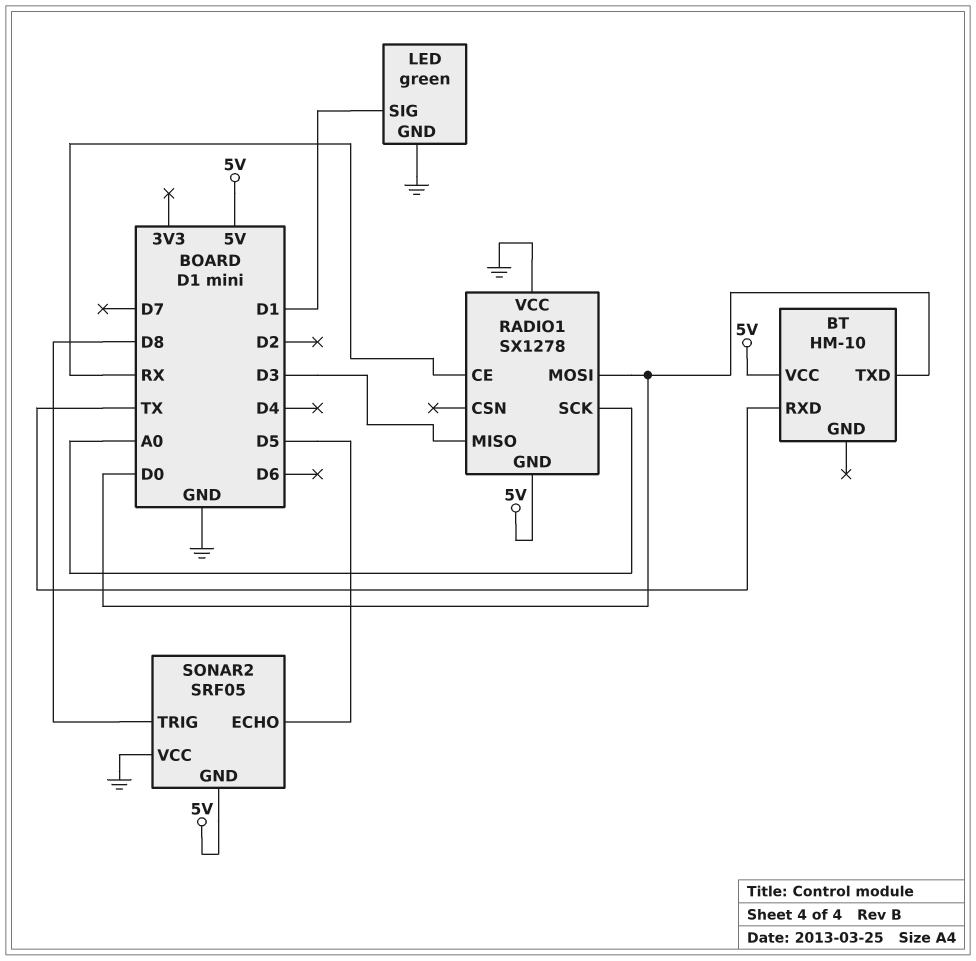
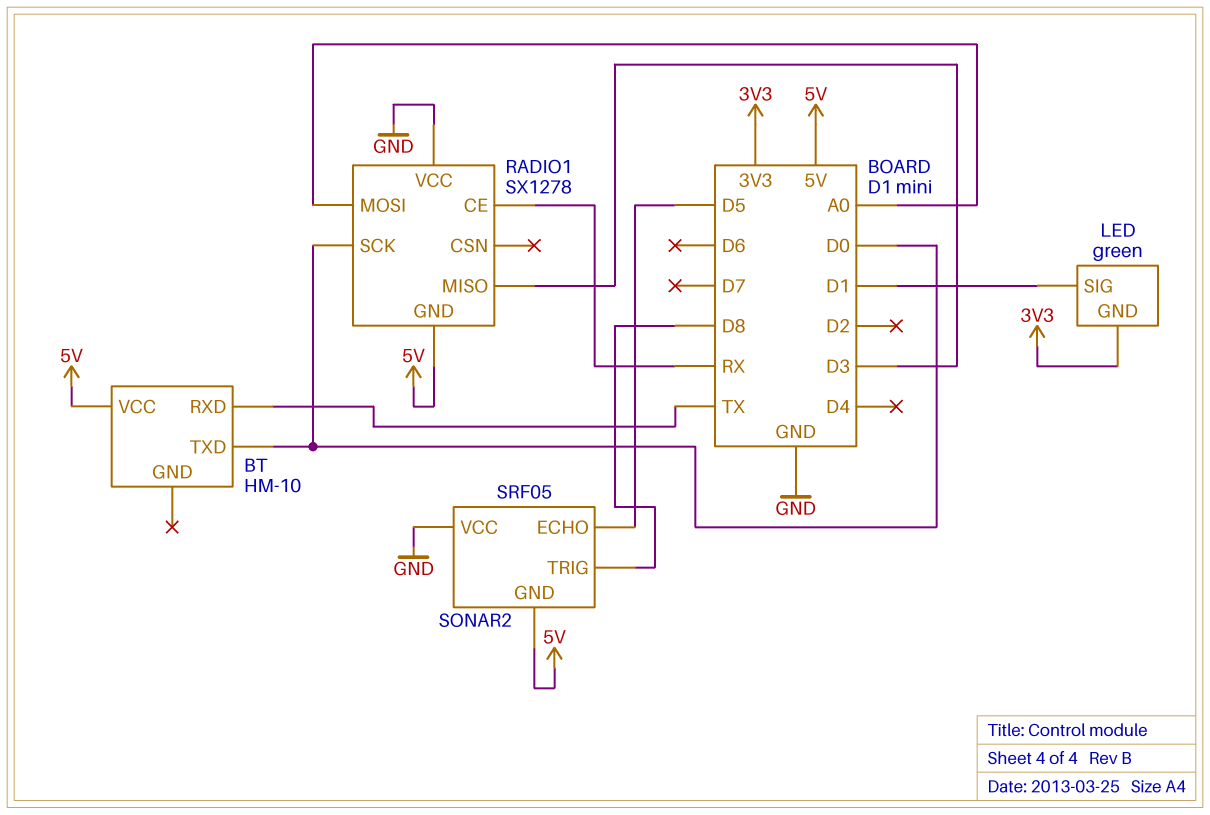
LED pin GND: GND -> 3V3
RADIO1 pin MOSI: D0 -> A0
RADIO1 pin SCK: A0 -> D0

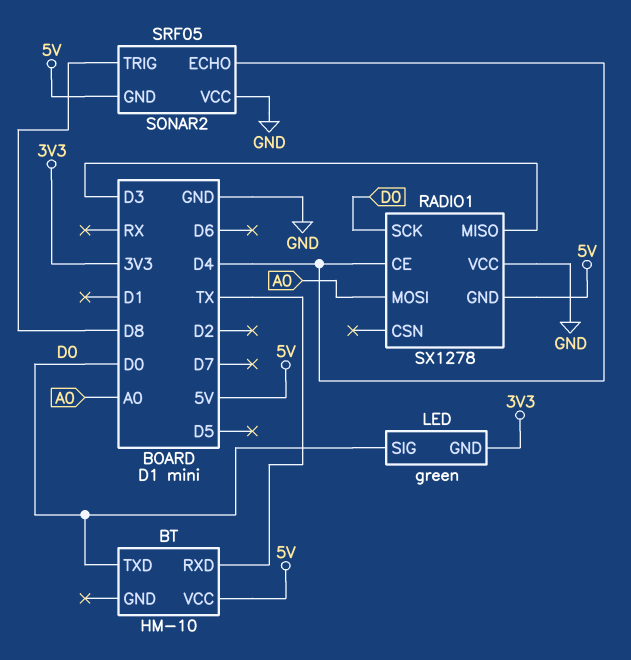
LED pin SIG: D1 -> D0
RADIO1 pin CE: RX -> D4
SONAR2 pin ECHO: D5 -> D4

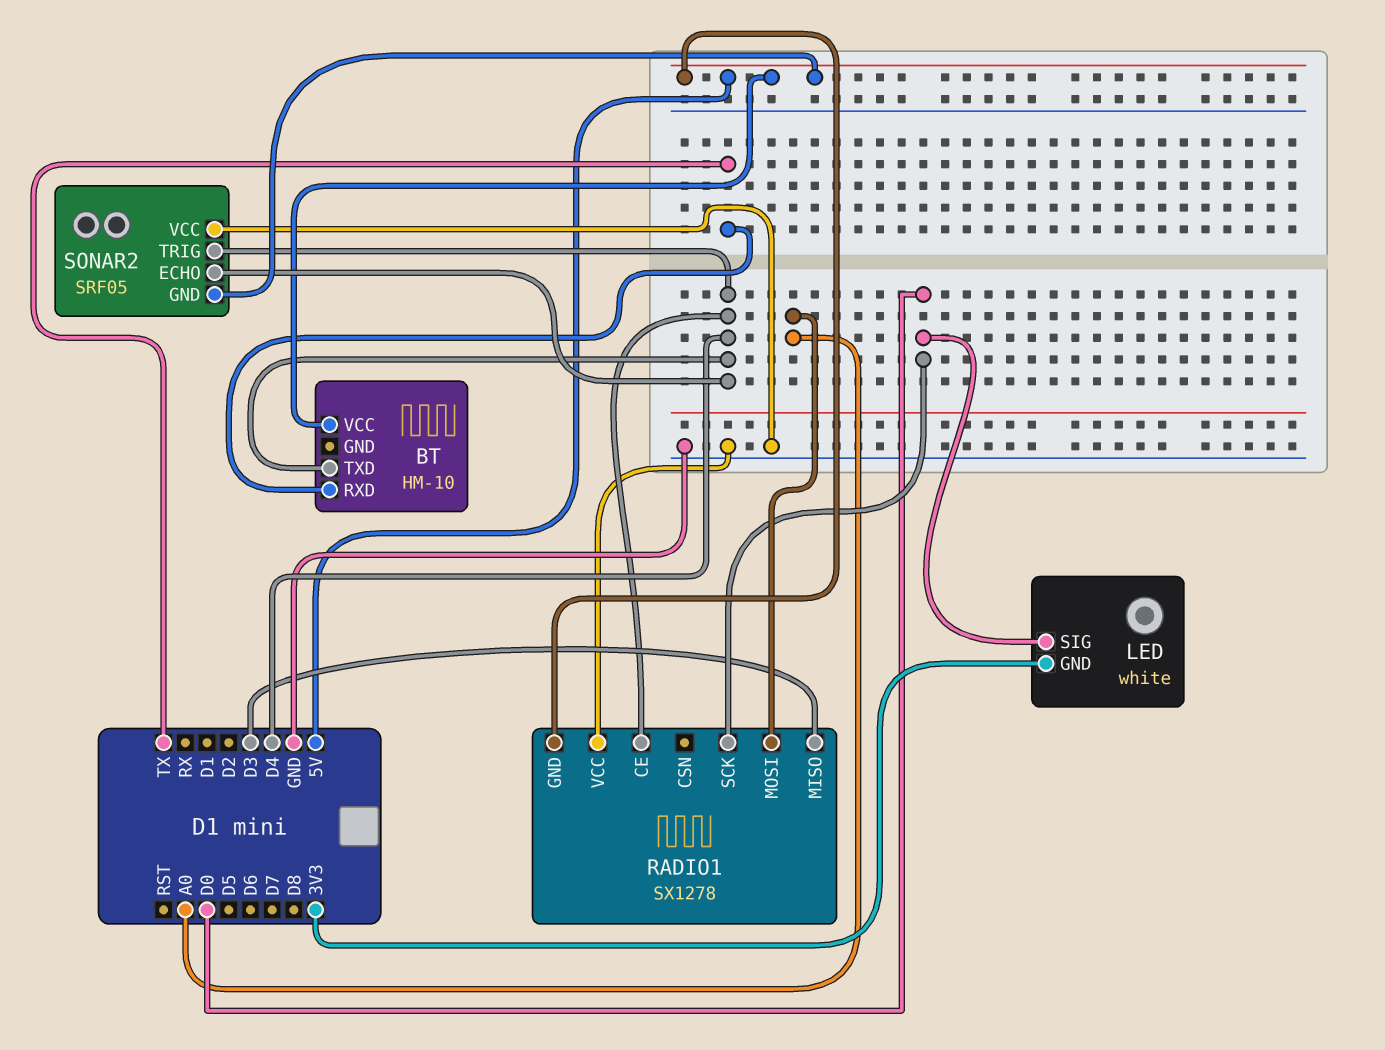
BT pin TXD: D0 -> D4
LED: green -> white
SONAR2 pin TRIG: D8 -> D4

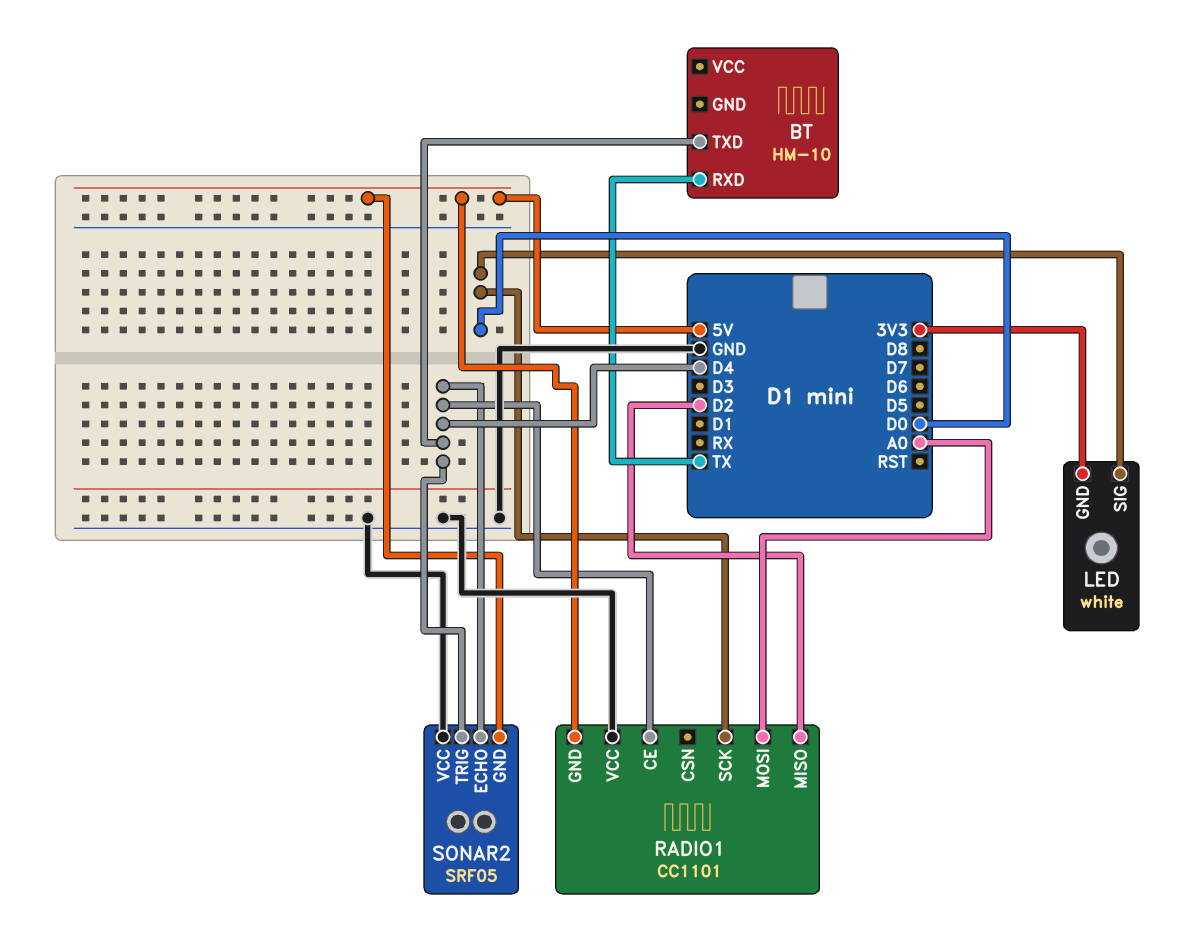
BT pin VCC: 5V -> none
RADIO1: SX1278 -> CC1101
RADIO1 pin MISO: D3 -> D2

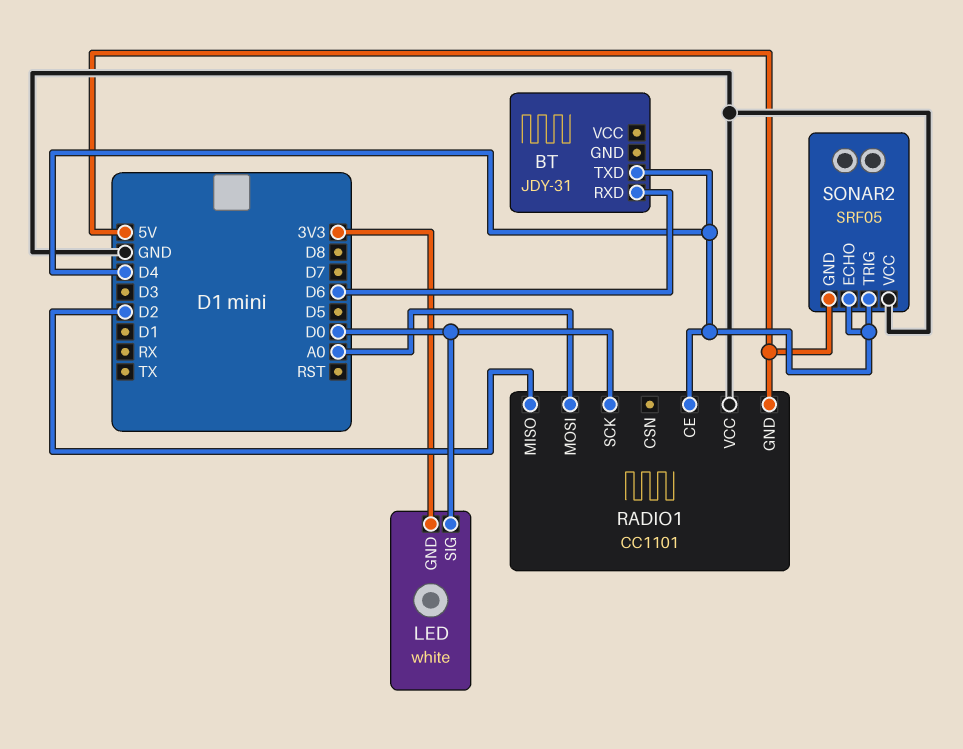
BT: HM-10 -> JDY-31
BT pin RXD: TX -> D6

